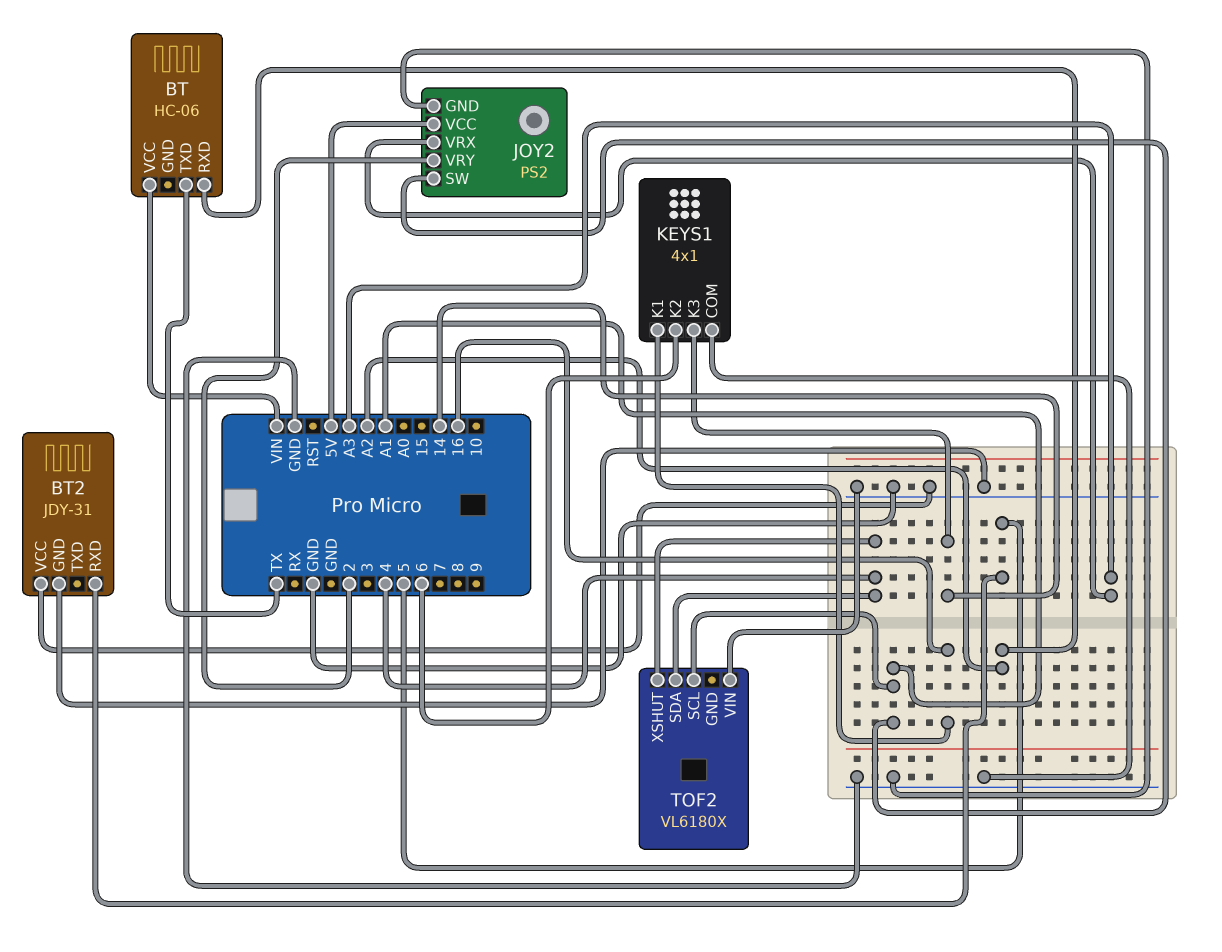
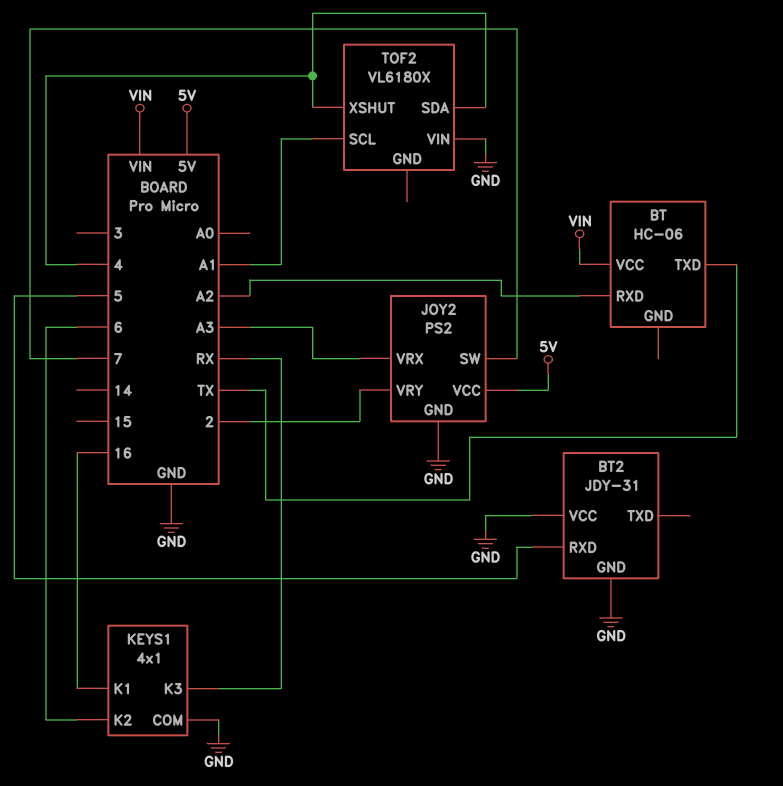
JOY2 pin SW: A1 -> 7
KEYS1 pin K3: 14 -> RX

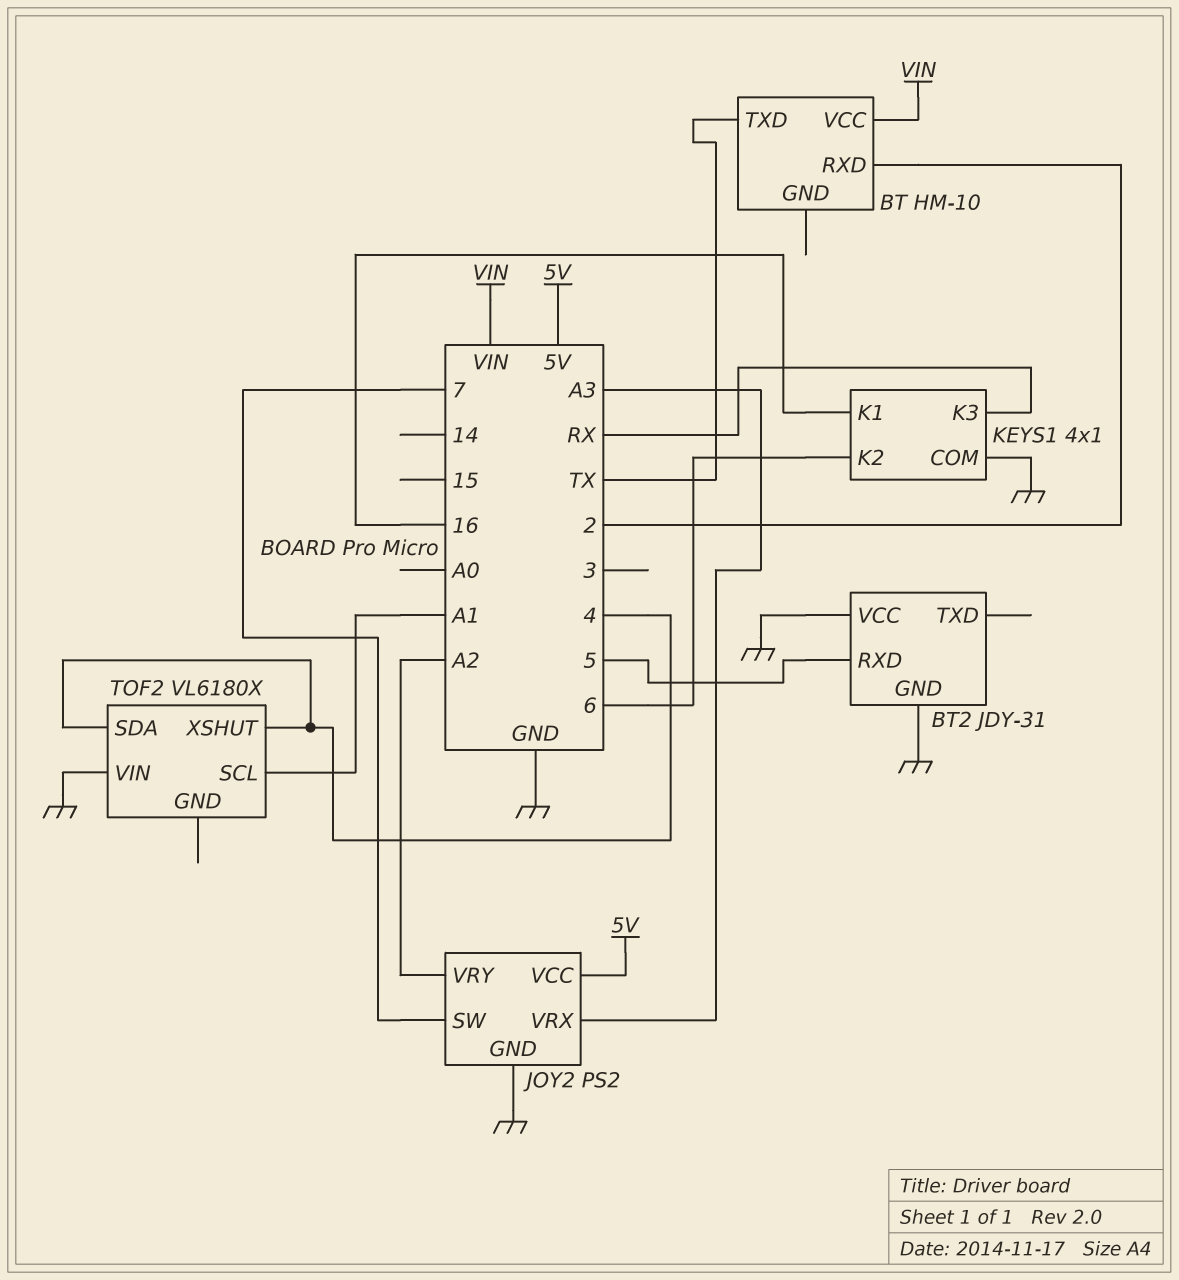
BT: HC-06 -> HM-10
BT pin RXD: A2 -> 2
JOY2 pin VRY: 2 -> A2

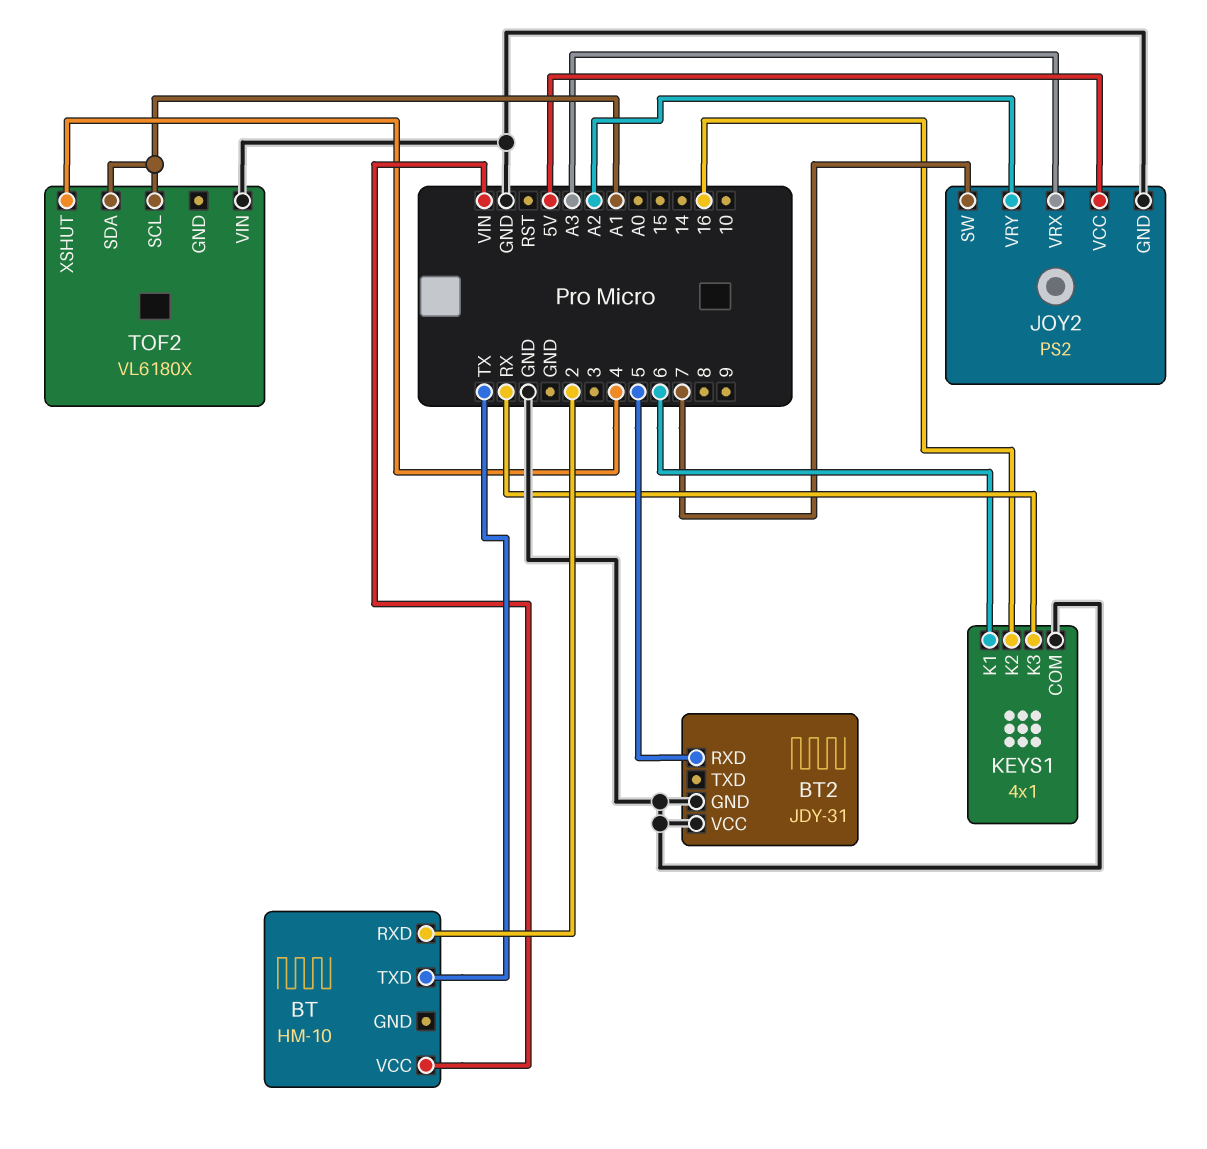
KEYS1 pin K1: 16 -> 6
KEYS1 pin K2: 6 -> 16
TOF2 pin SDA: 4 -> A1

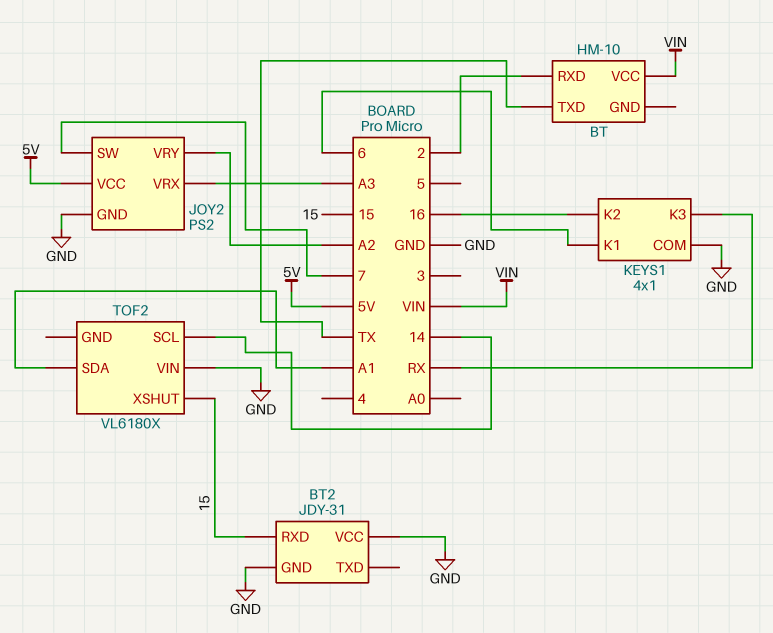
BT2 pin RXD: 5 -> 15
TOF2 pin SCL: A1 -> 14
TOF2 pin XSHUT: 4 -> 15

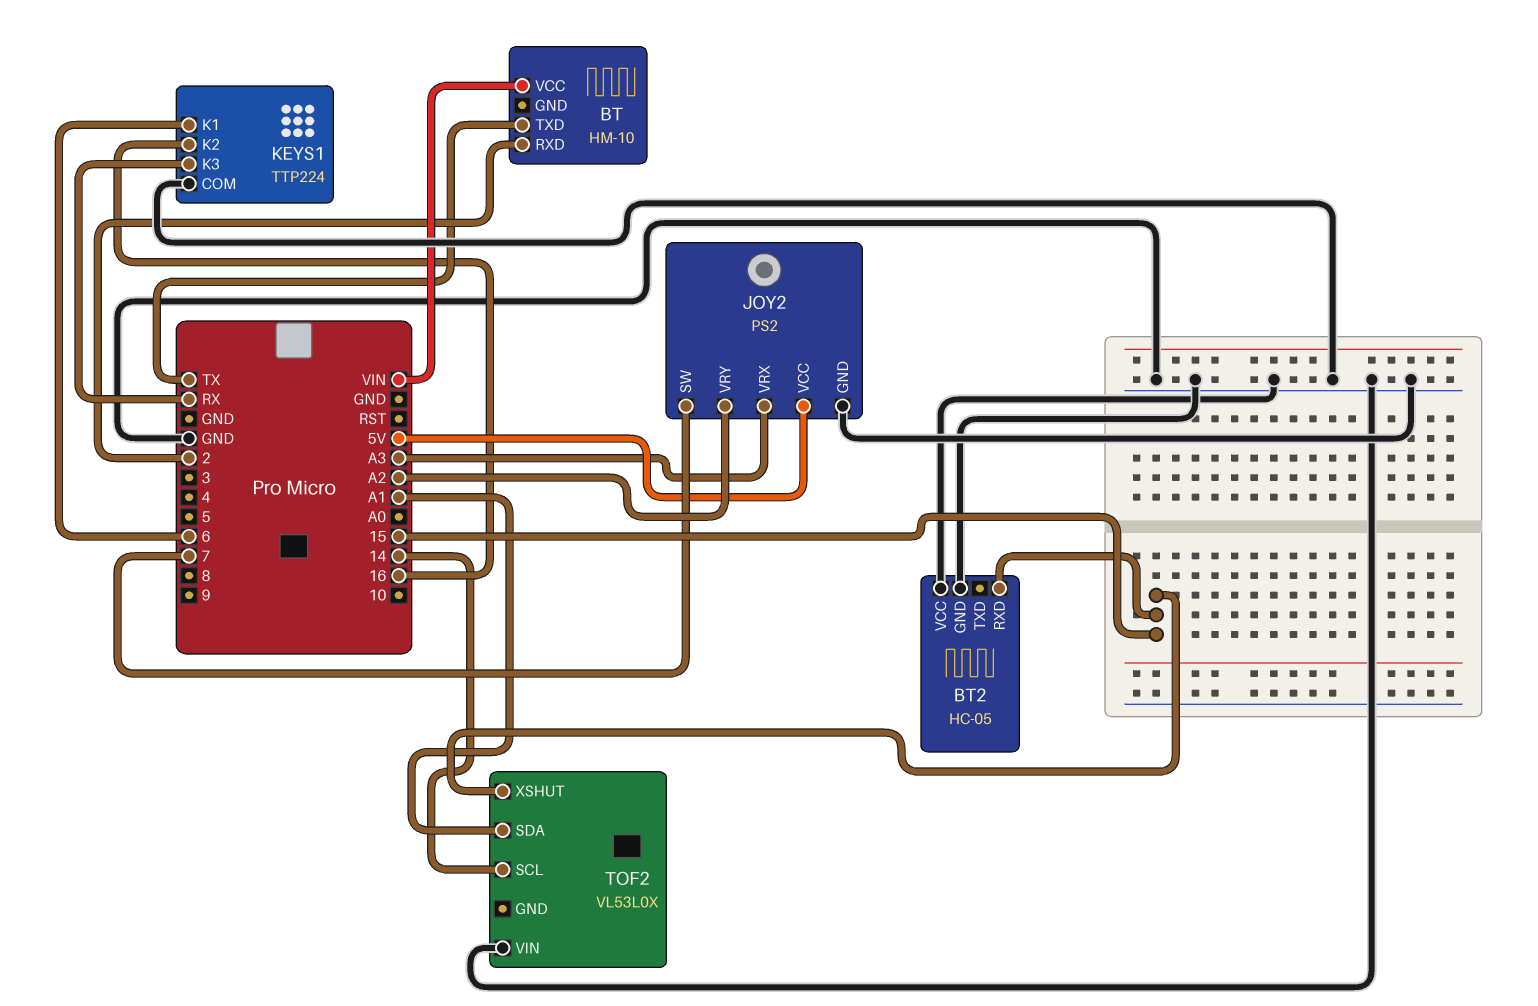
BT2: JDY-31 -> HC-05
KEYS1: 4x1 -> TTP224
TOF2: VL6180X -> VL53L0X

